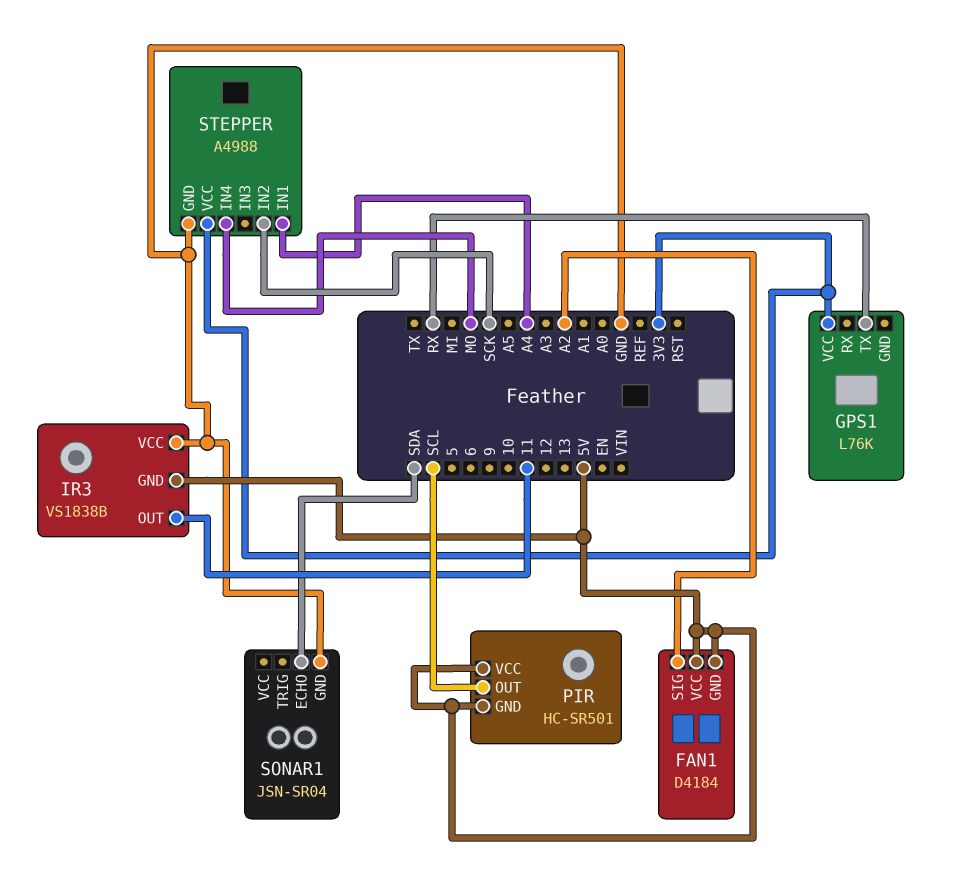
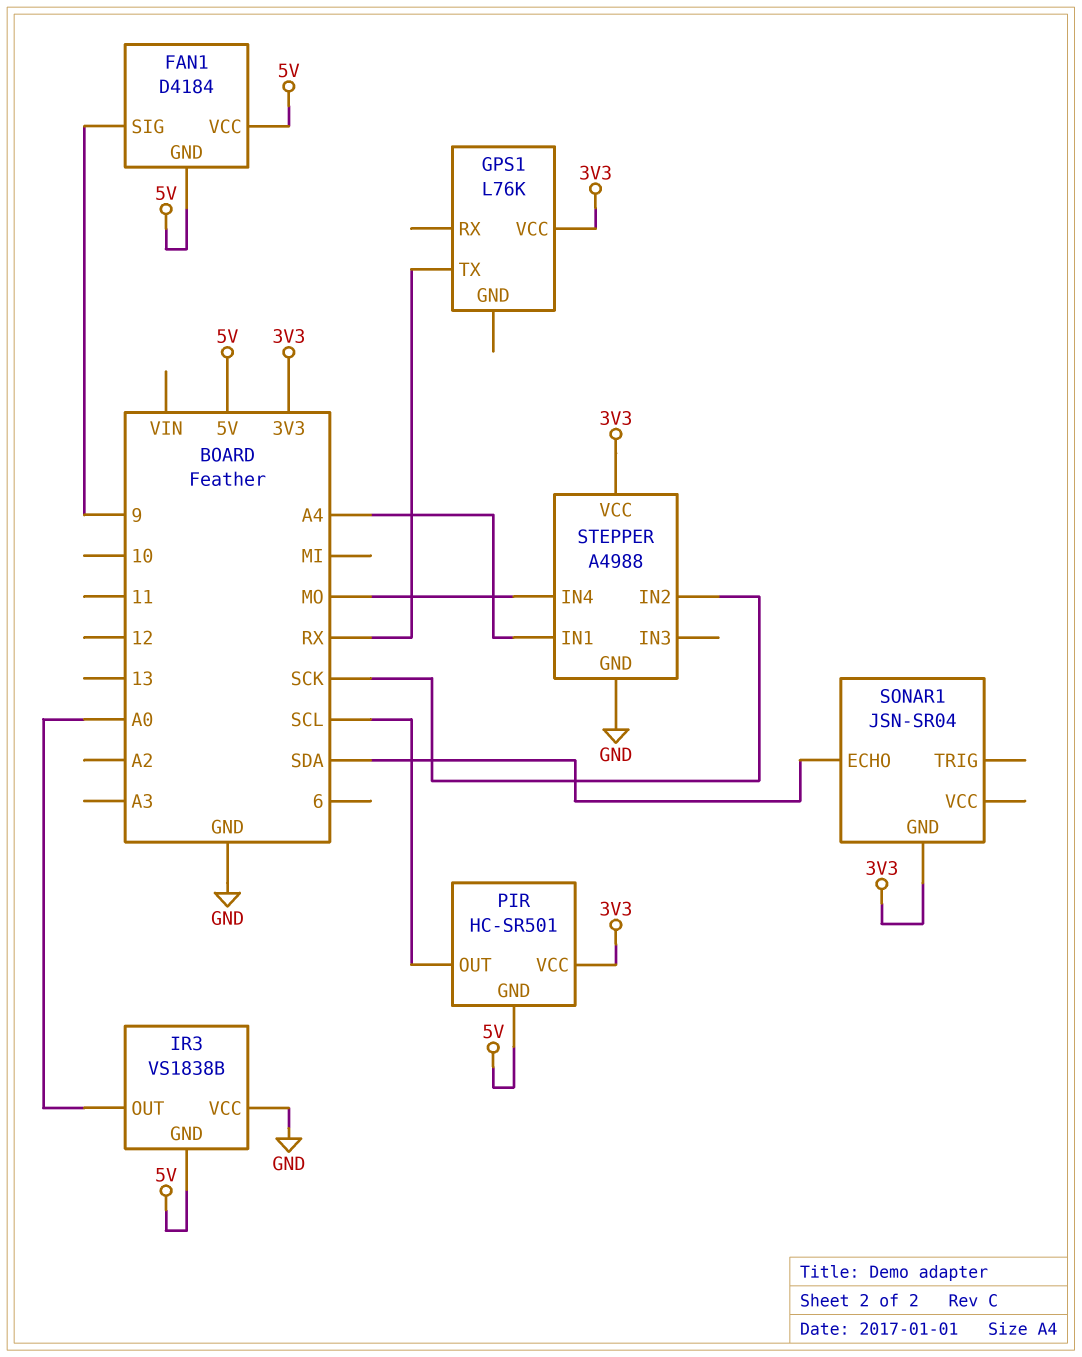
FAN1 pin SIG: A2 -> 9
IR3 pin OUT: 11 -> A0
PIR pin VCC: 5V -> 3V3
SONAR1 pin GND: GND -> 3V3

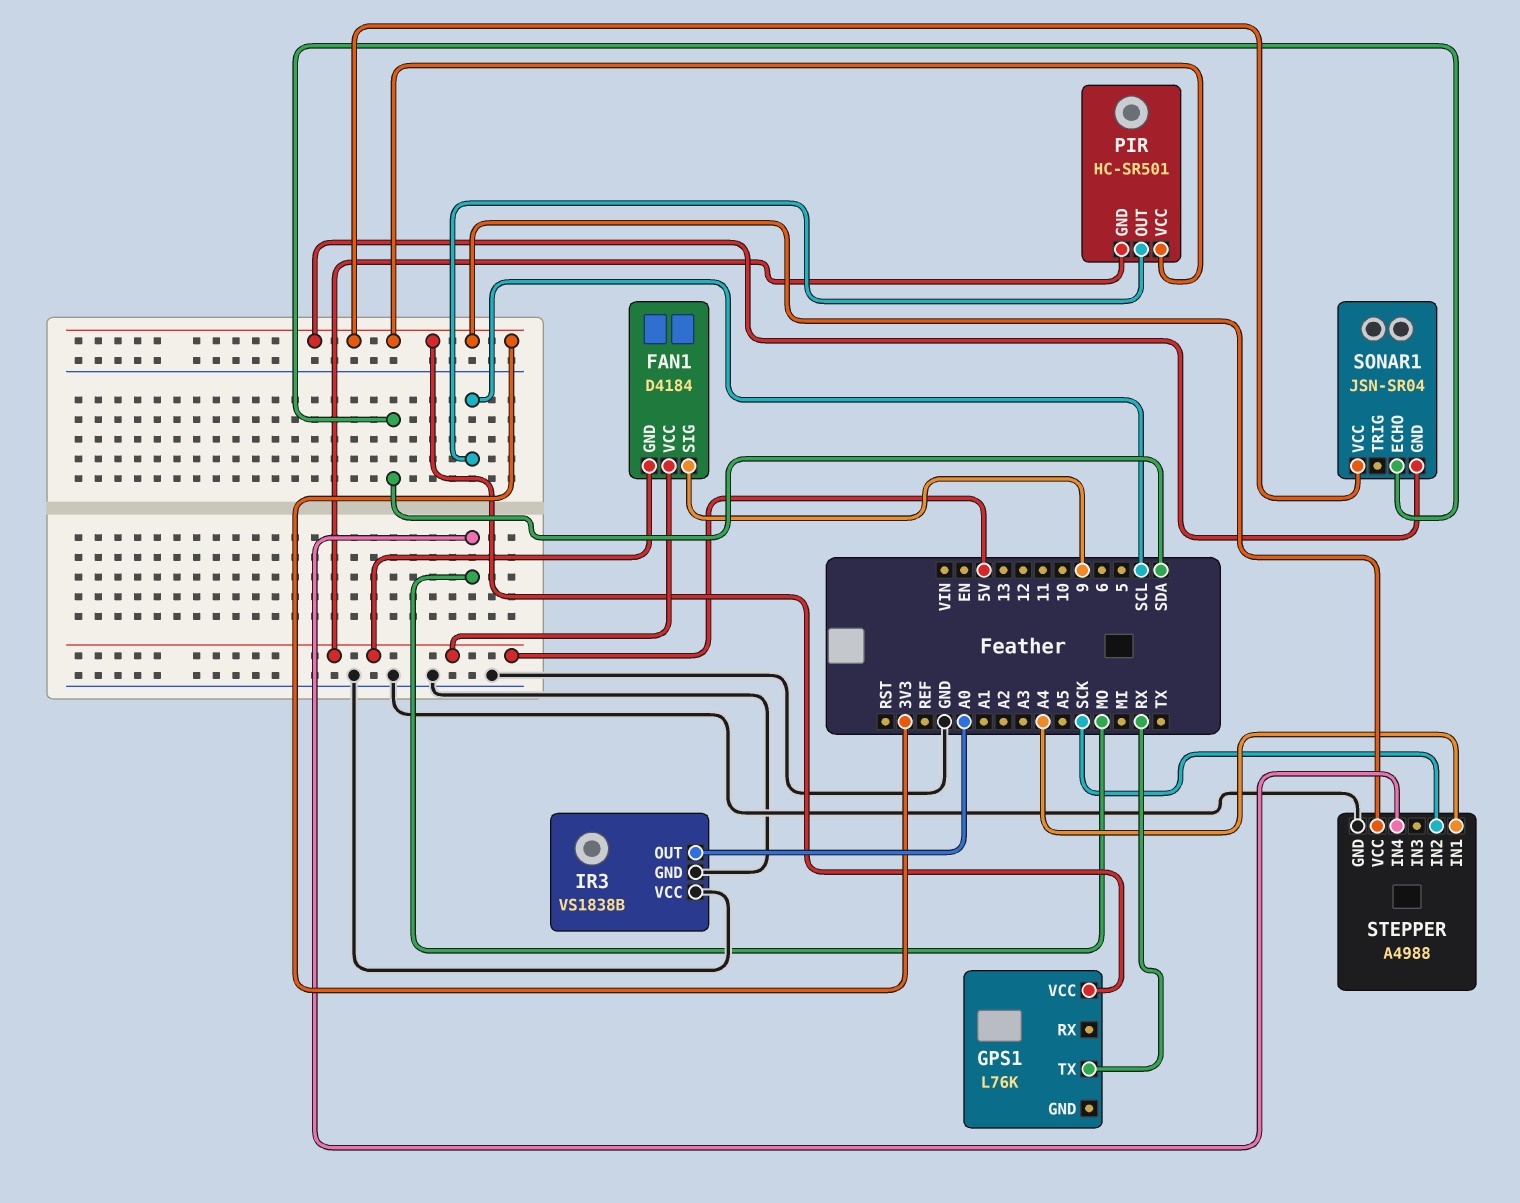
IR3 pin GND: 5V -> GND
SONAR1 pin VCC: none -> 3V3

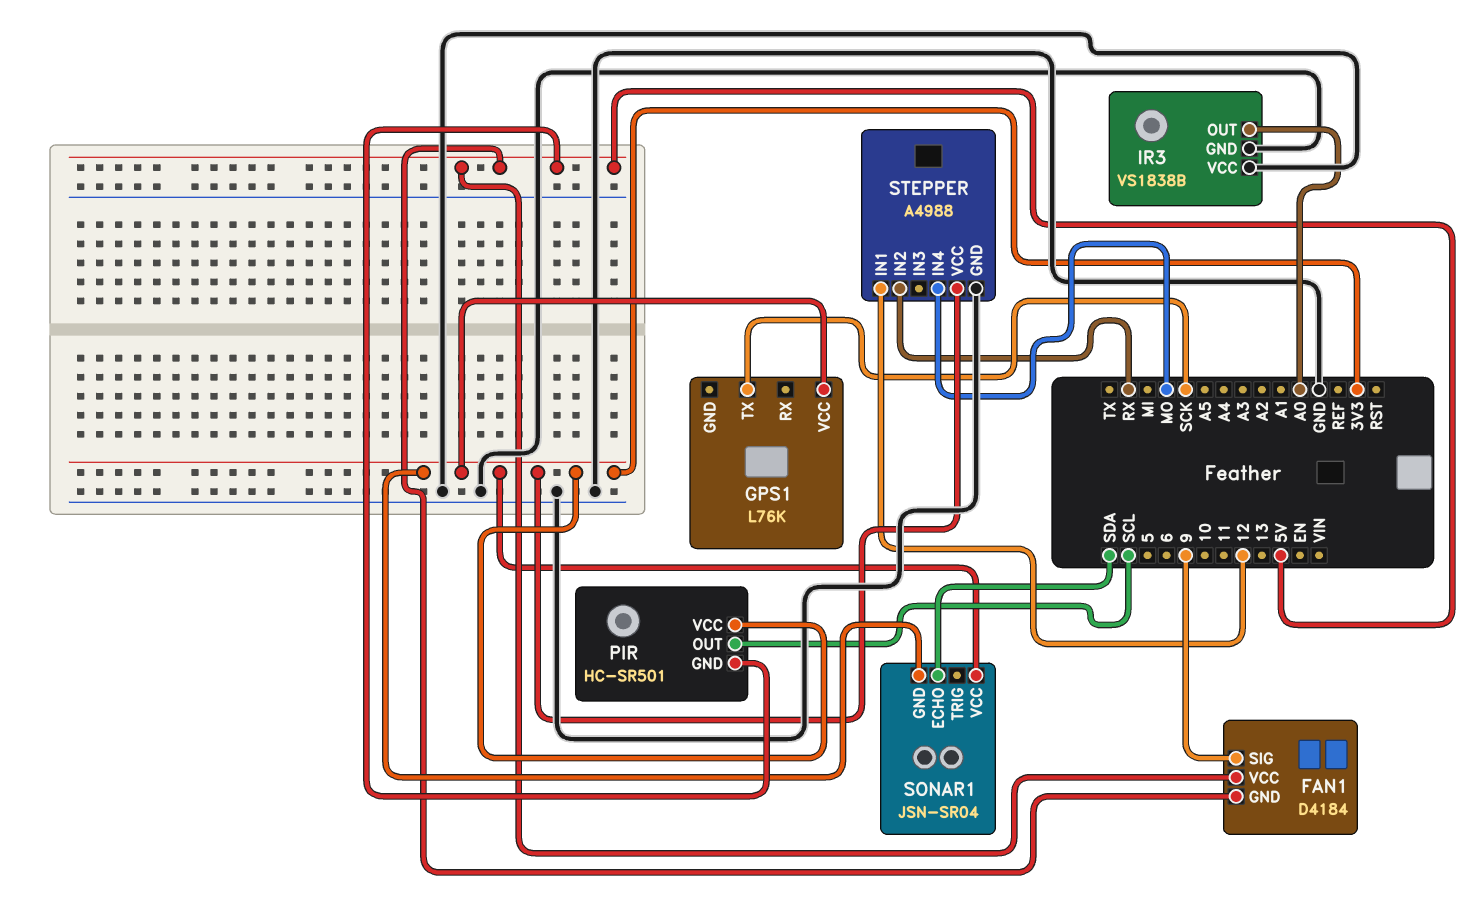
GPS1 pin TX: RX -> SCK
STEPPER pin IN1: A4 -> 12
STEPPER pin IN2: SCK -> RX

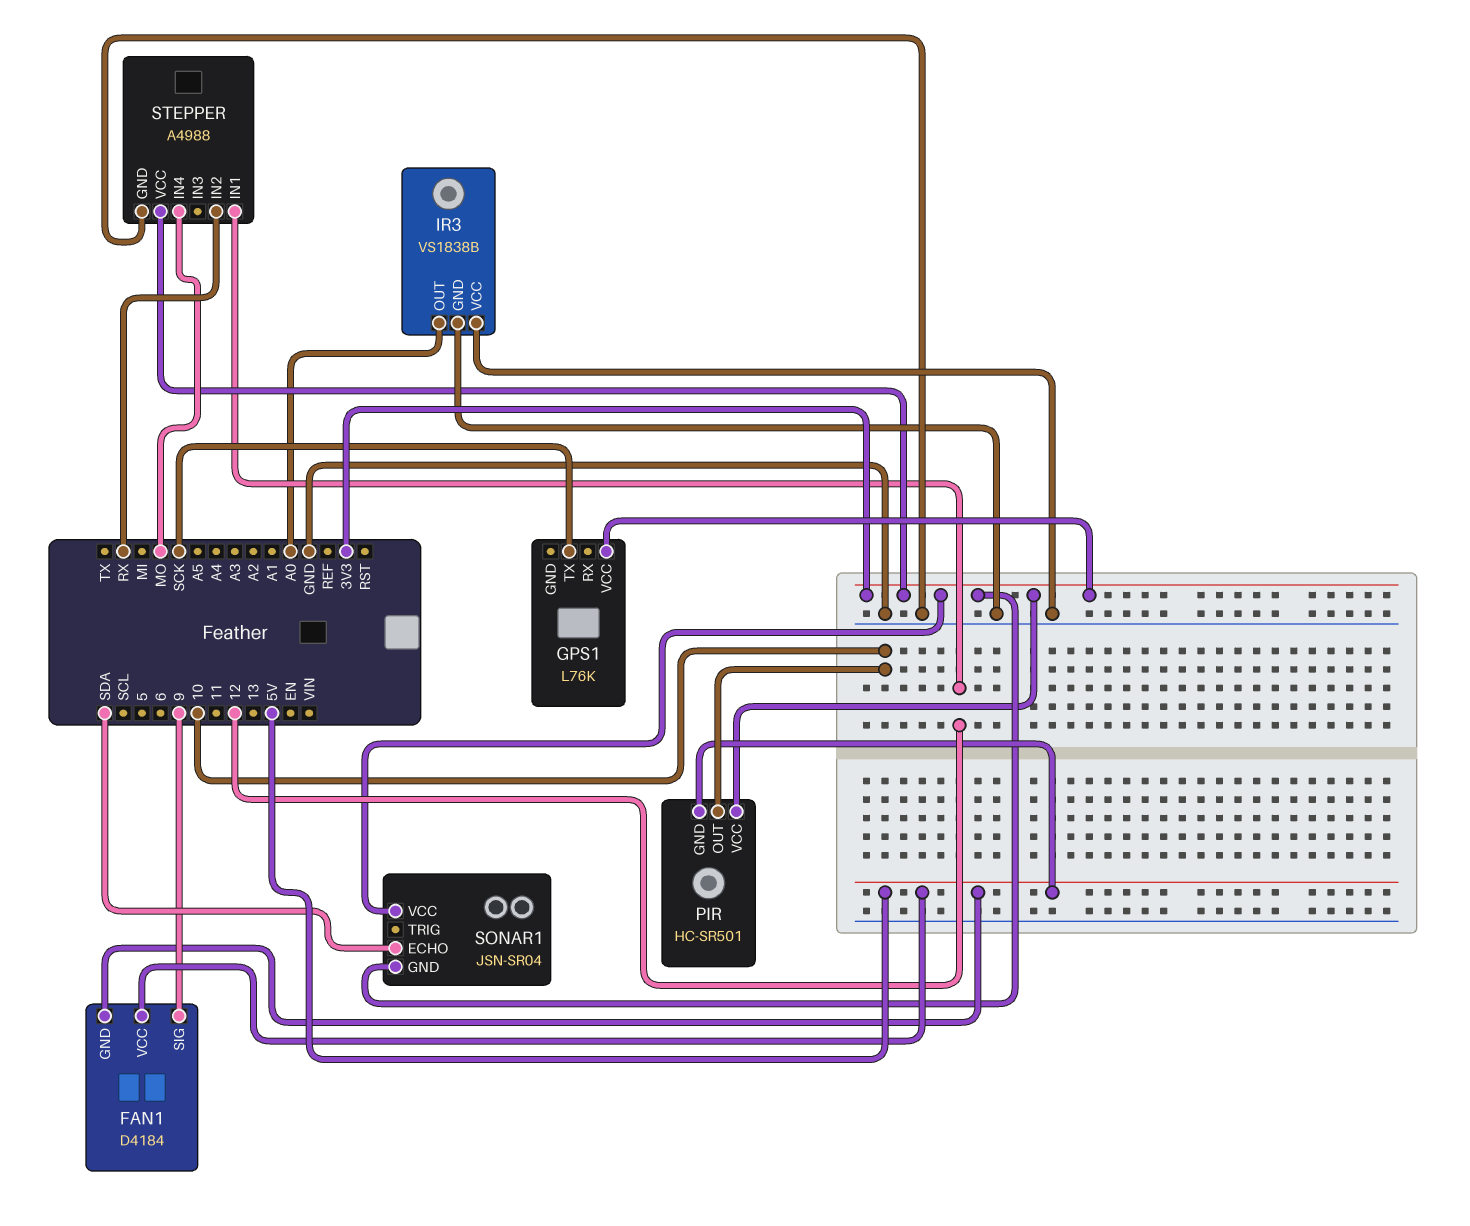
PIR pin OUT: SCL -> 10

